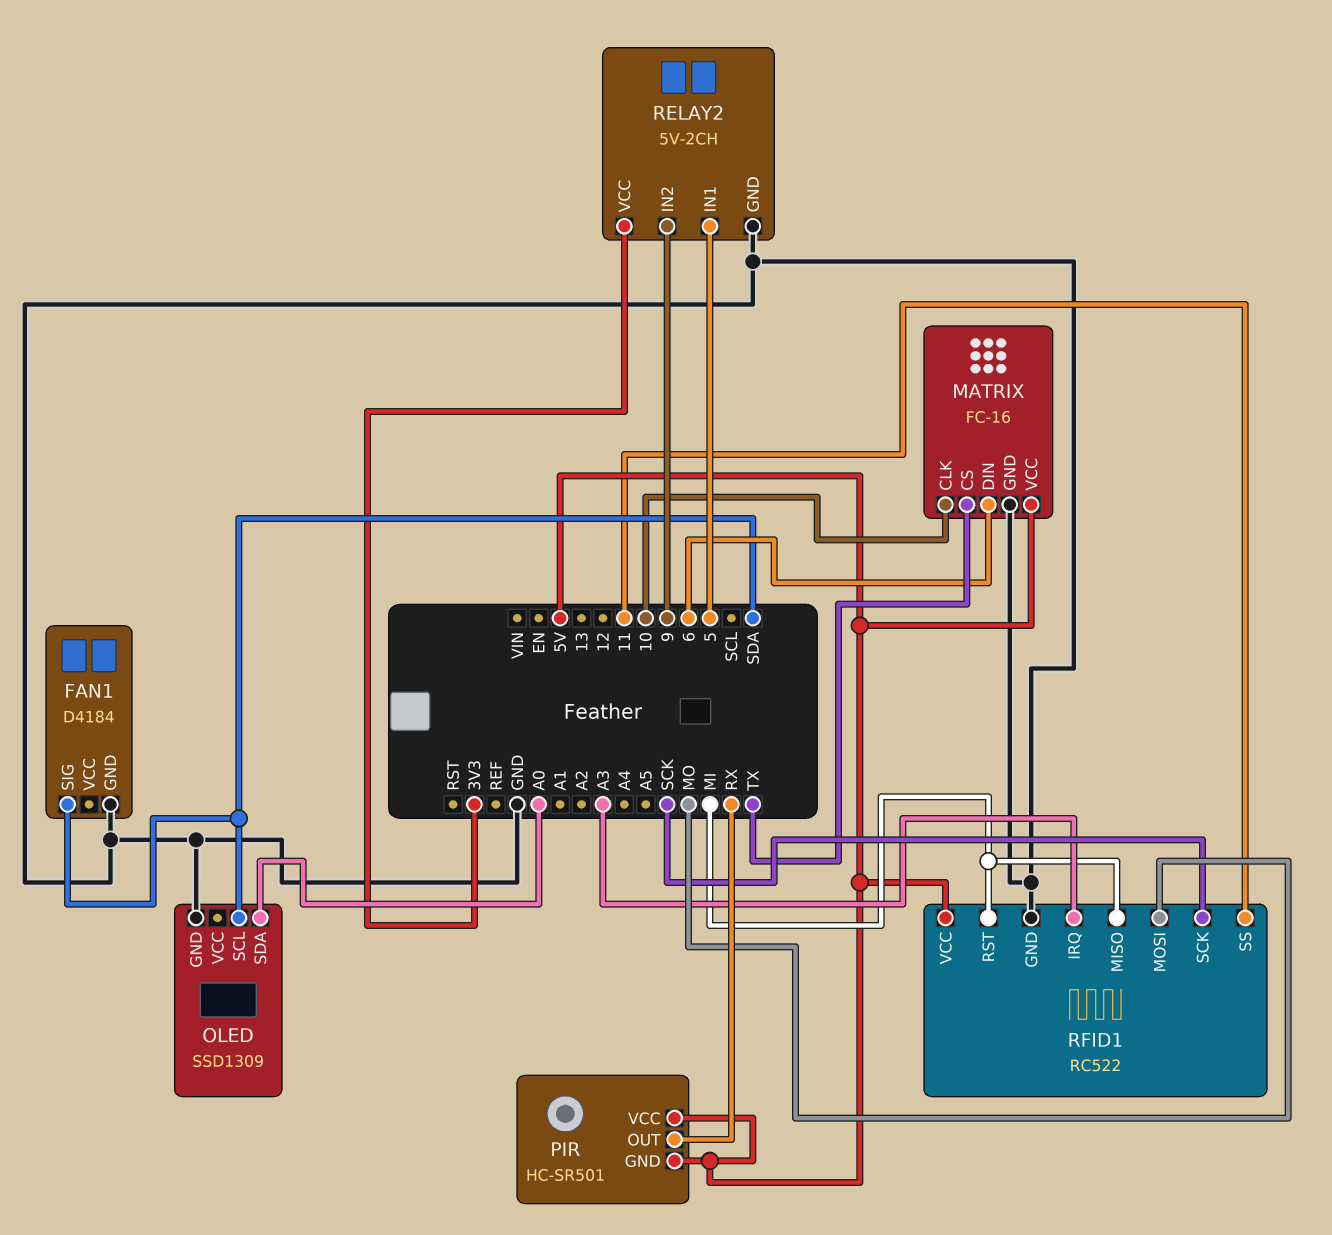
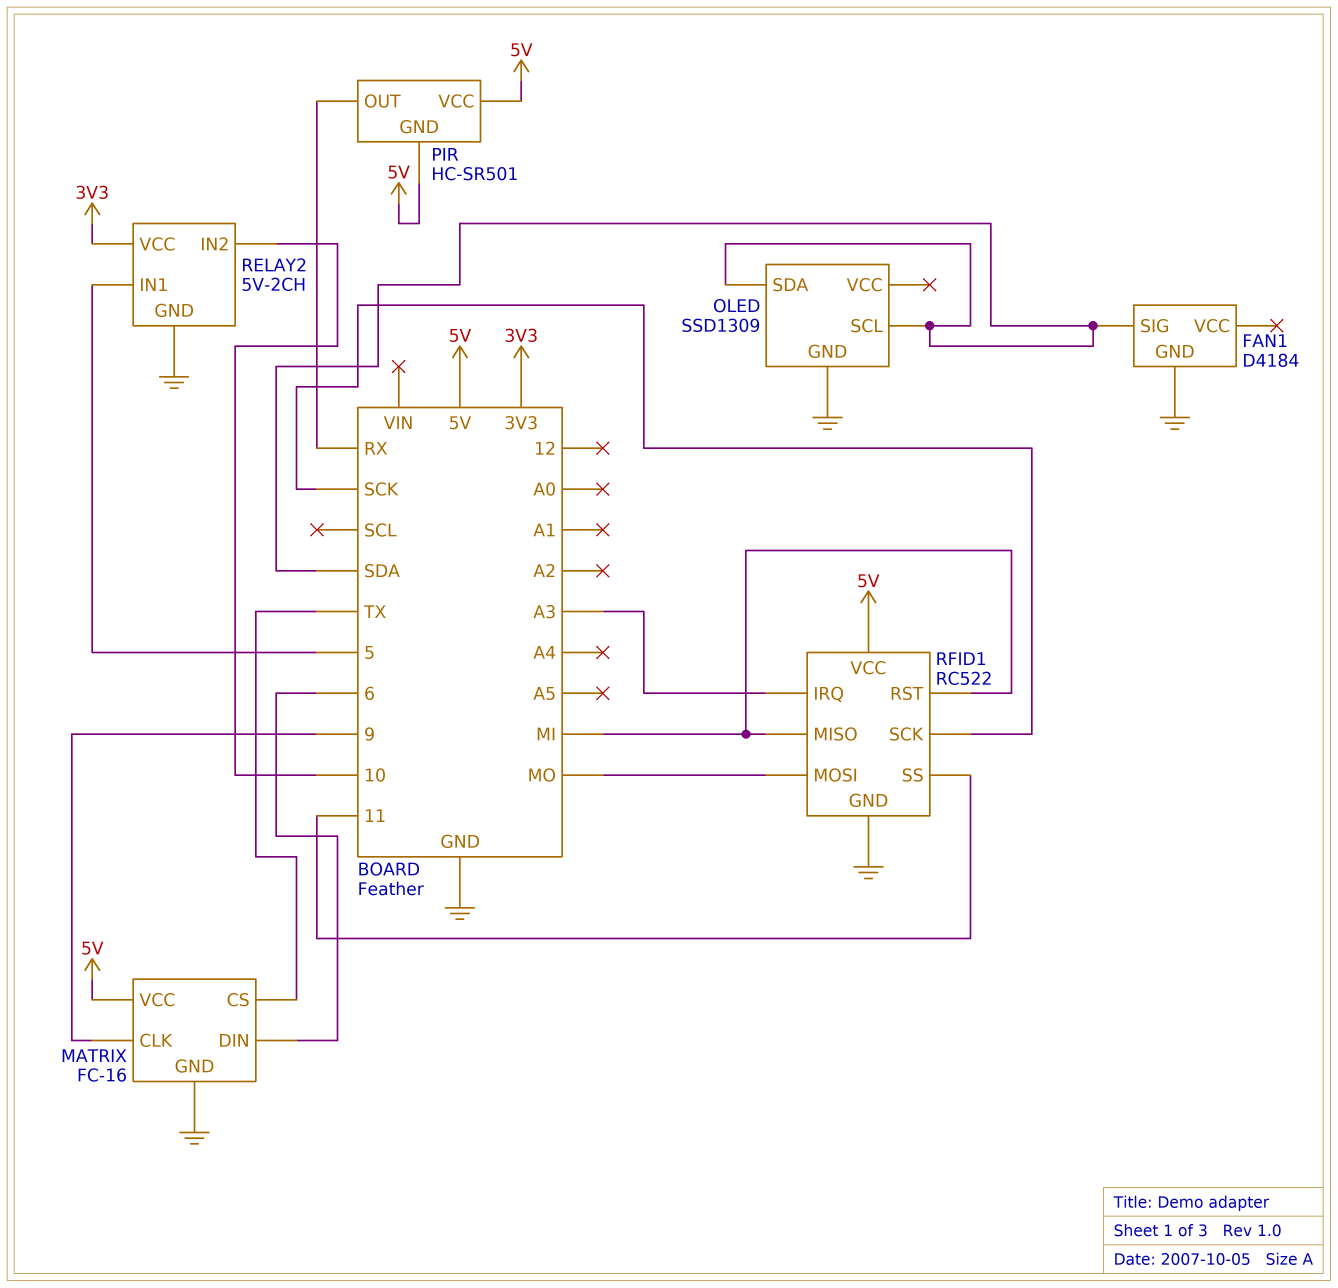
MATRIX pin CLK: 10 -> 9
OLED pin SDA: A0 -> SDA
RELAY2 pin IN2: 9 -> 10

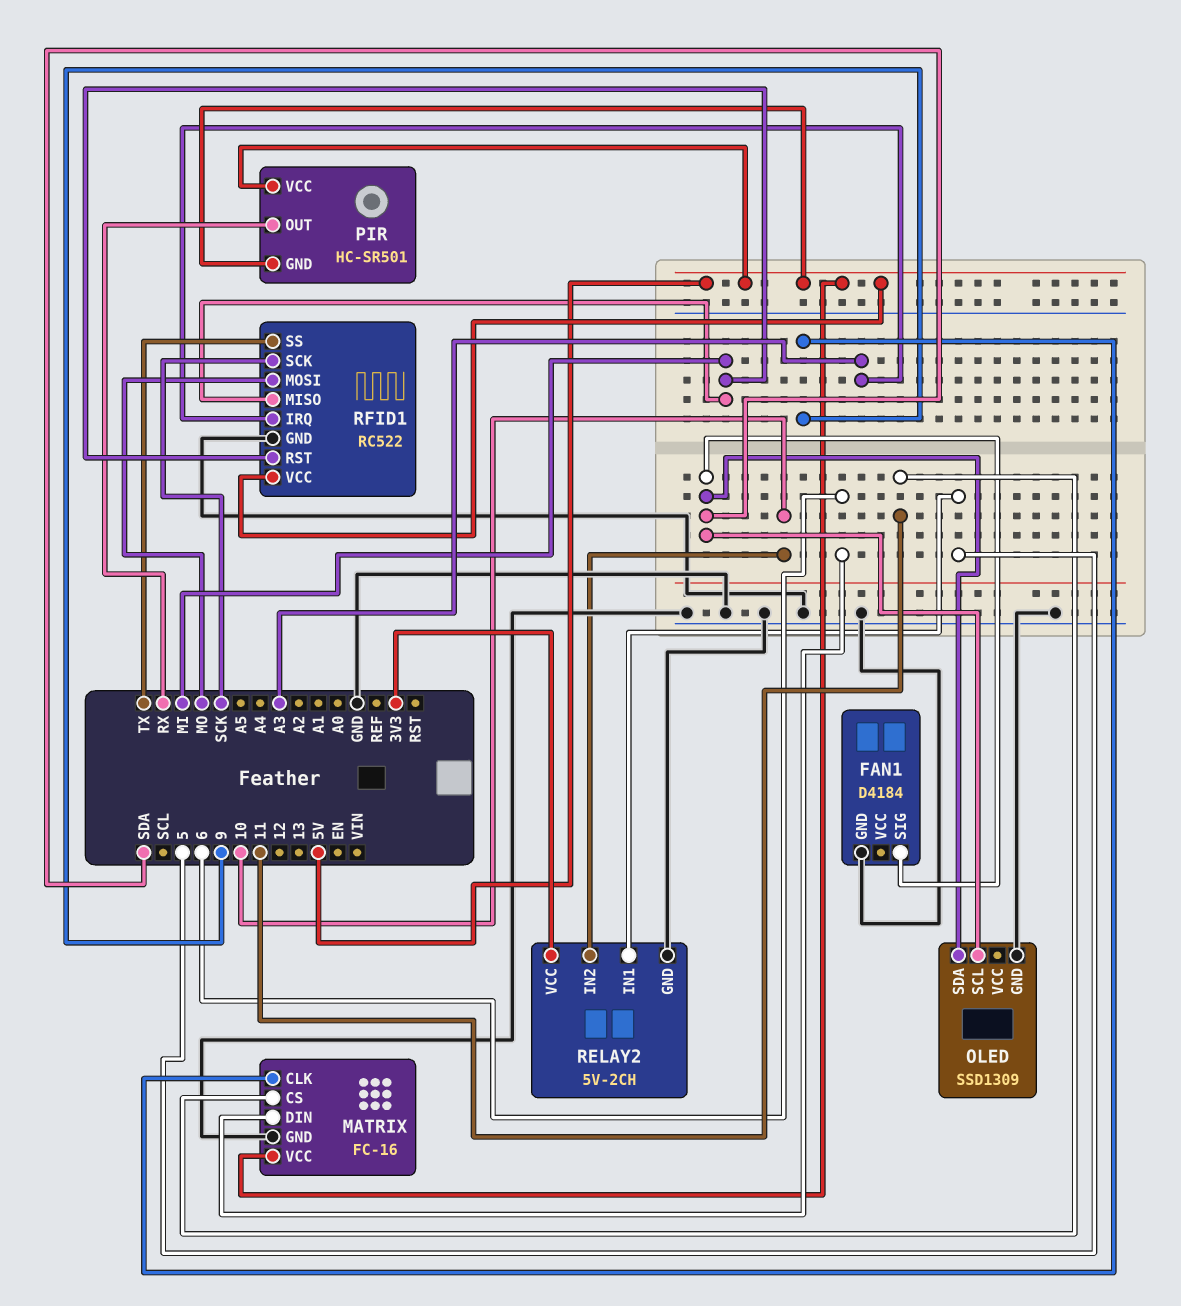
MATRIX pin CS: TX -> 11
RFID1 pin SS: 11 -> TX

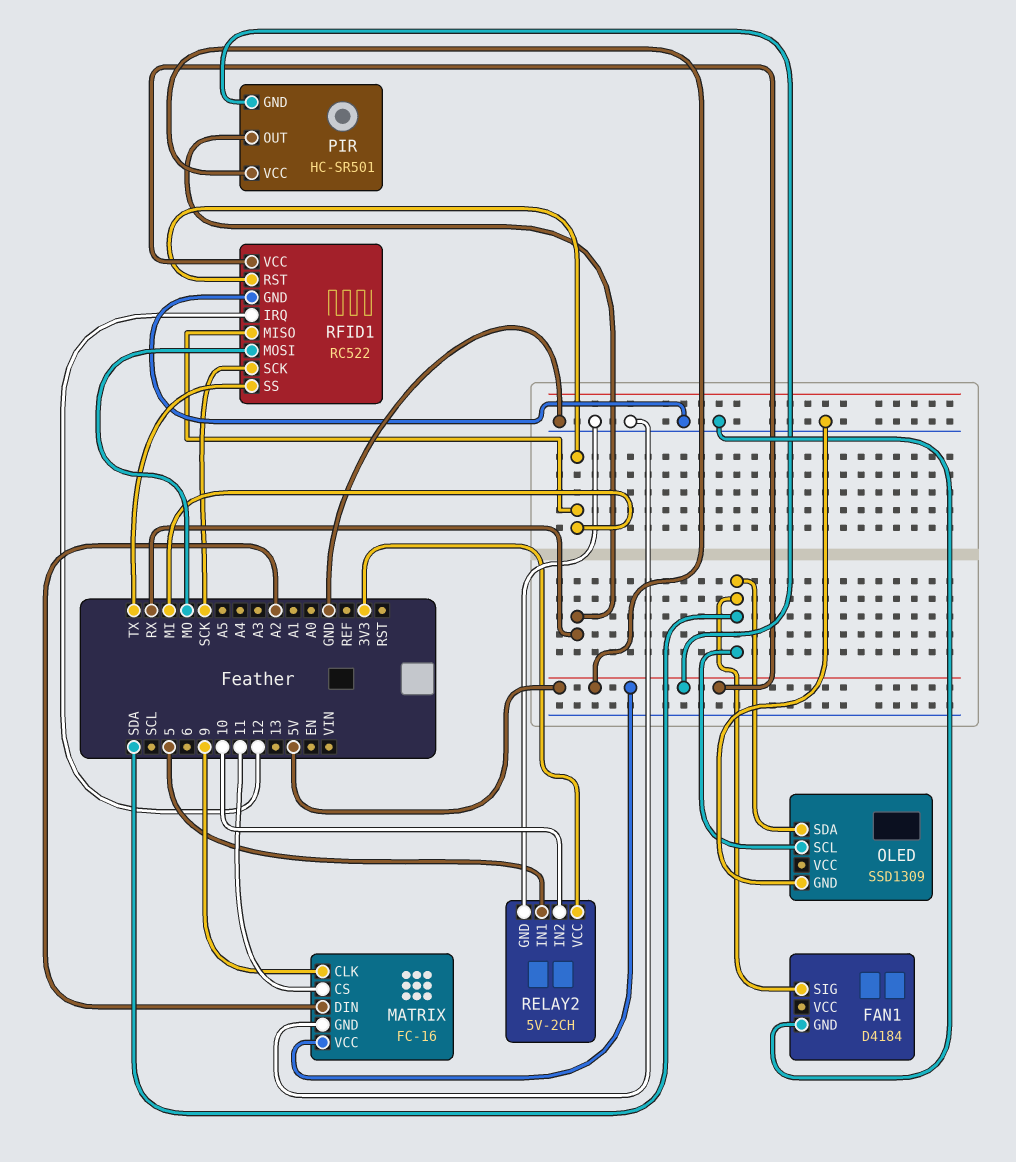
MATRIX pin DIN: 6 -> A2
RFID1 pin IRQ: A3 -> 12

